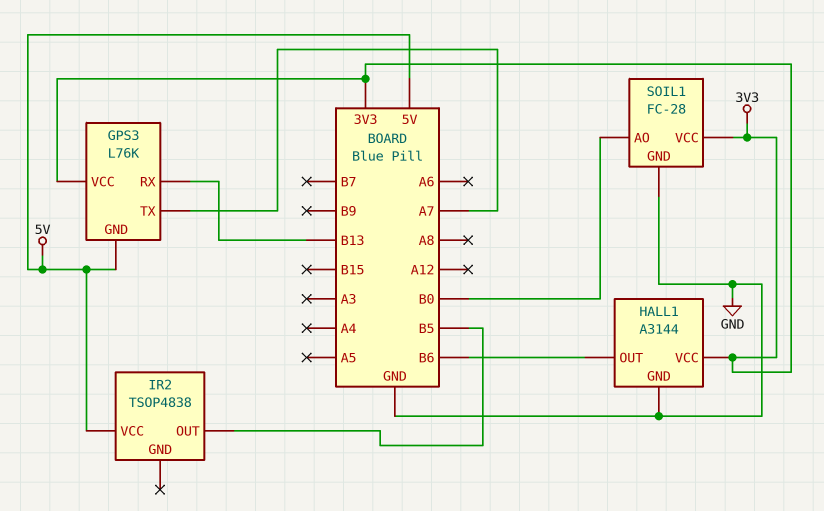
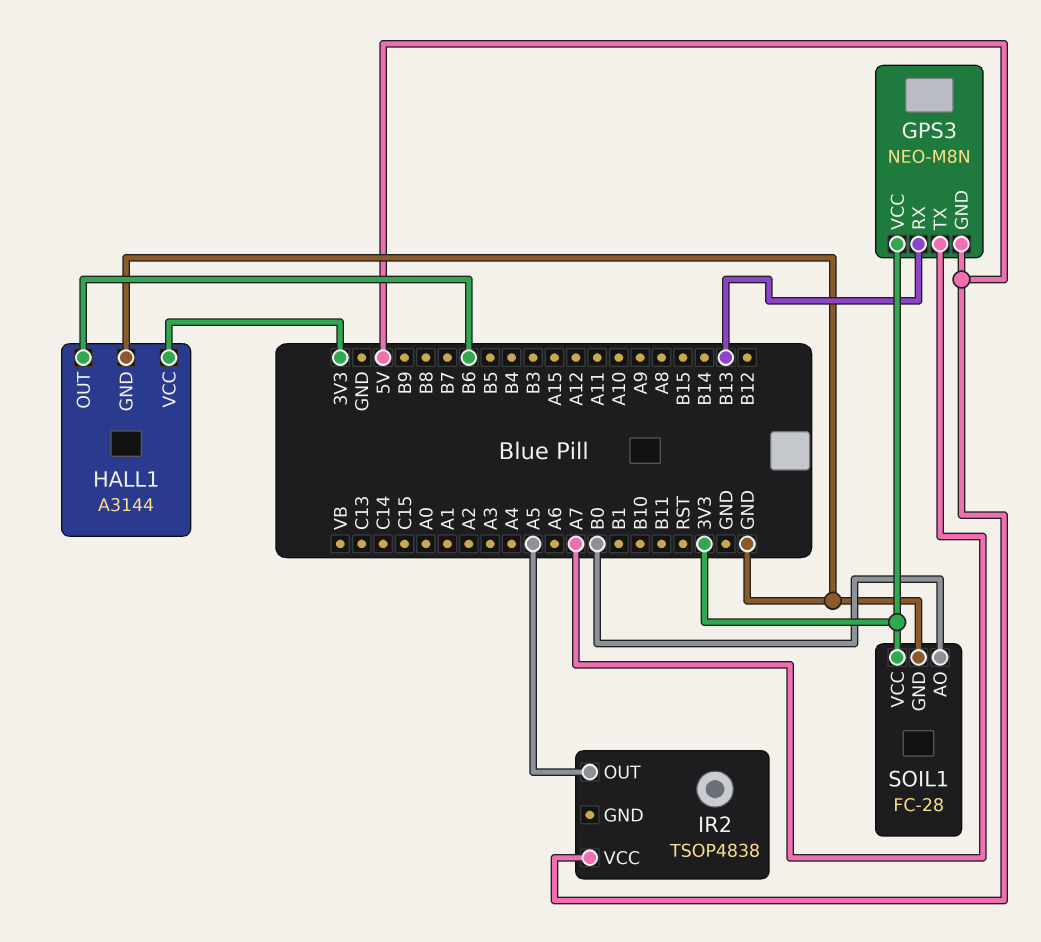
GPS3: L76K -> NEO-M8N
IR2 pin OUT: B5 -> A5

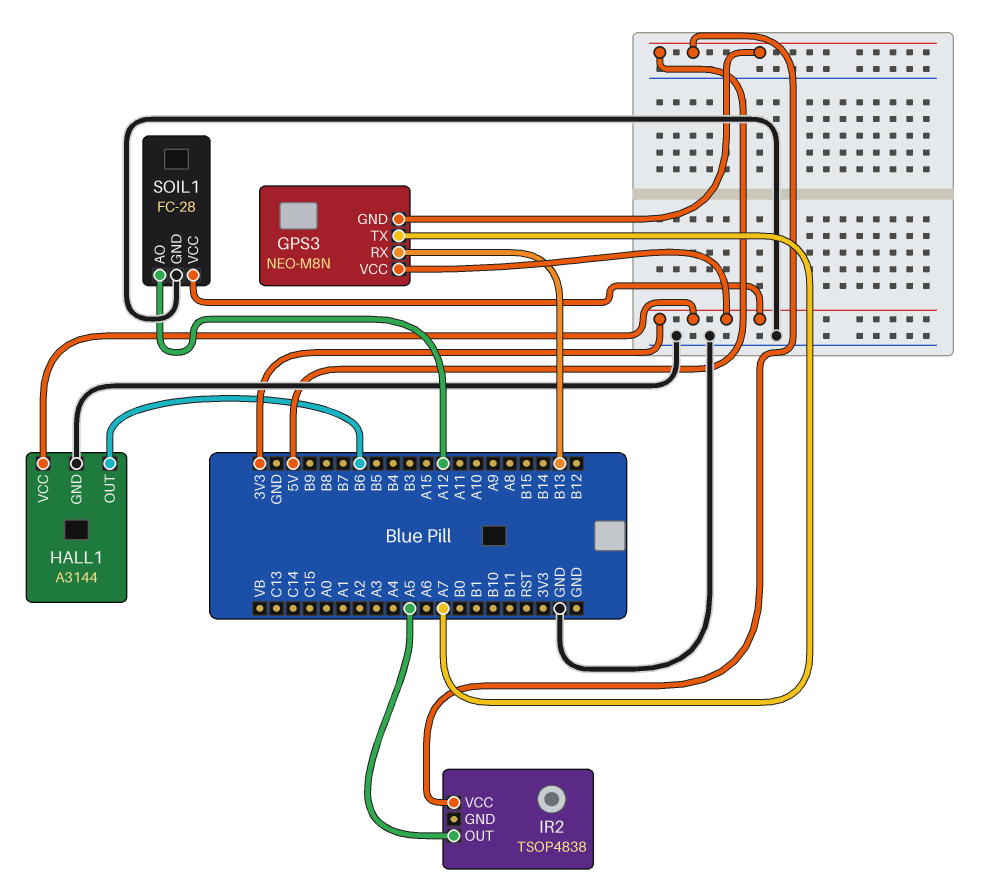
SOIL1 pin AO: B0 -> A12

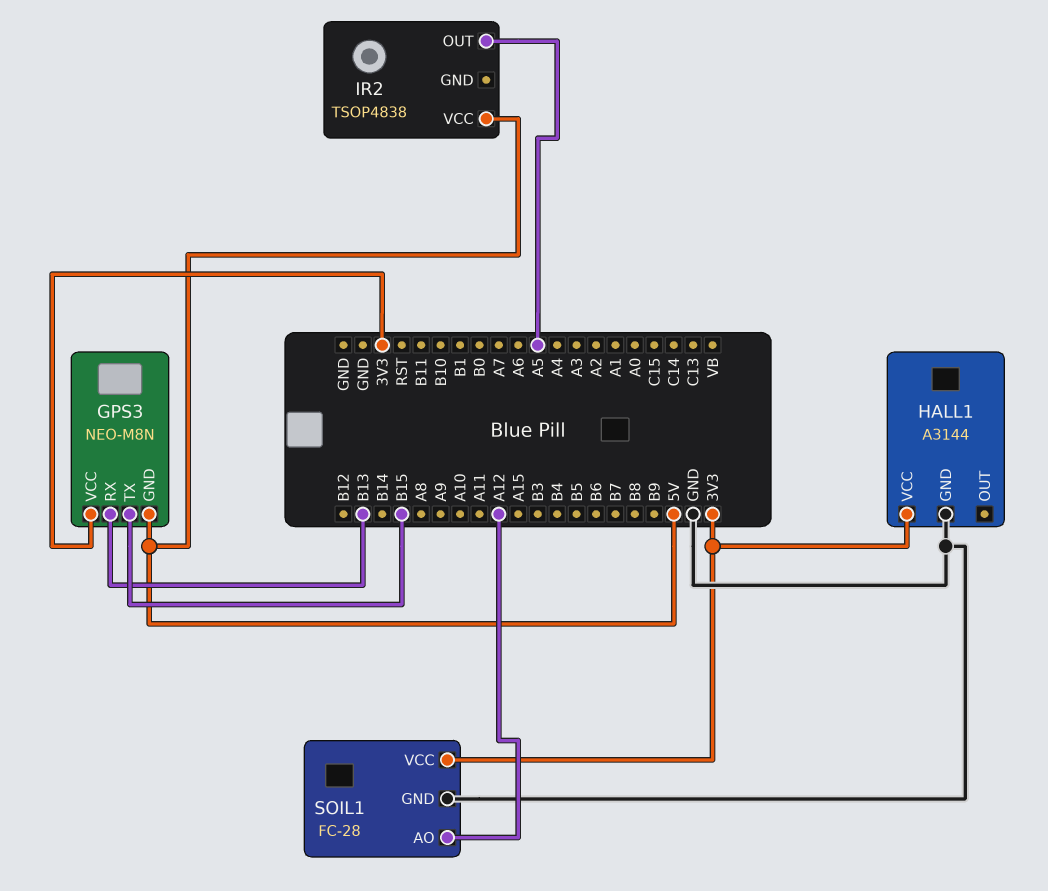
GPS3 pin TX: A7 -> B15
HALL1 pin OUT: B6 -> none

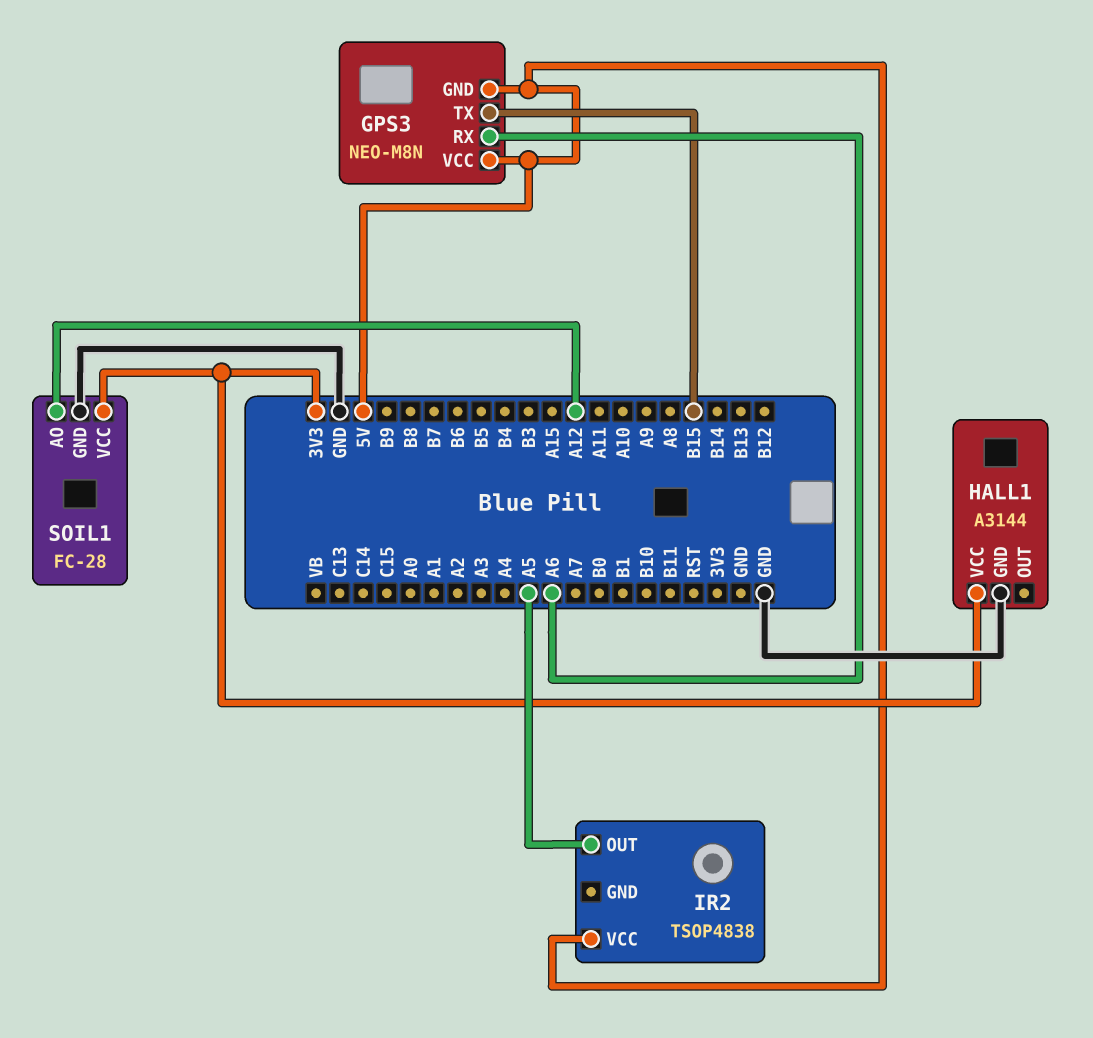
GPS3 pin RX: B13 -> A6
GPS3 pin VCC: 3V3 -> 5V

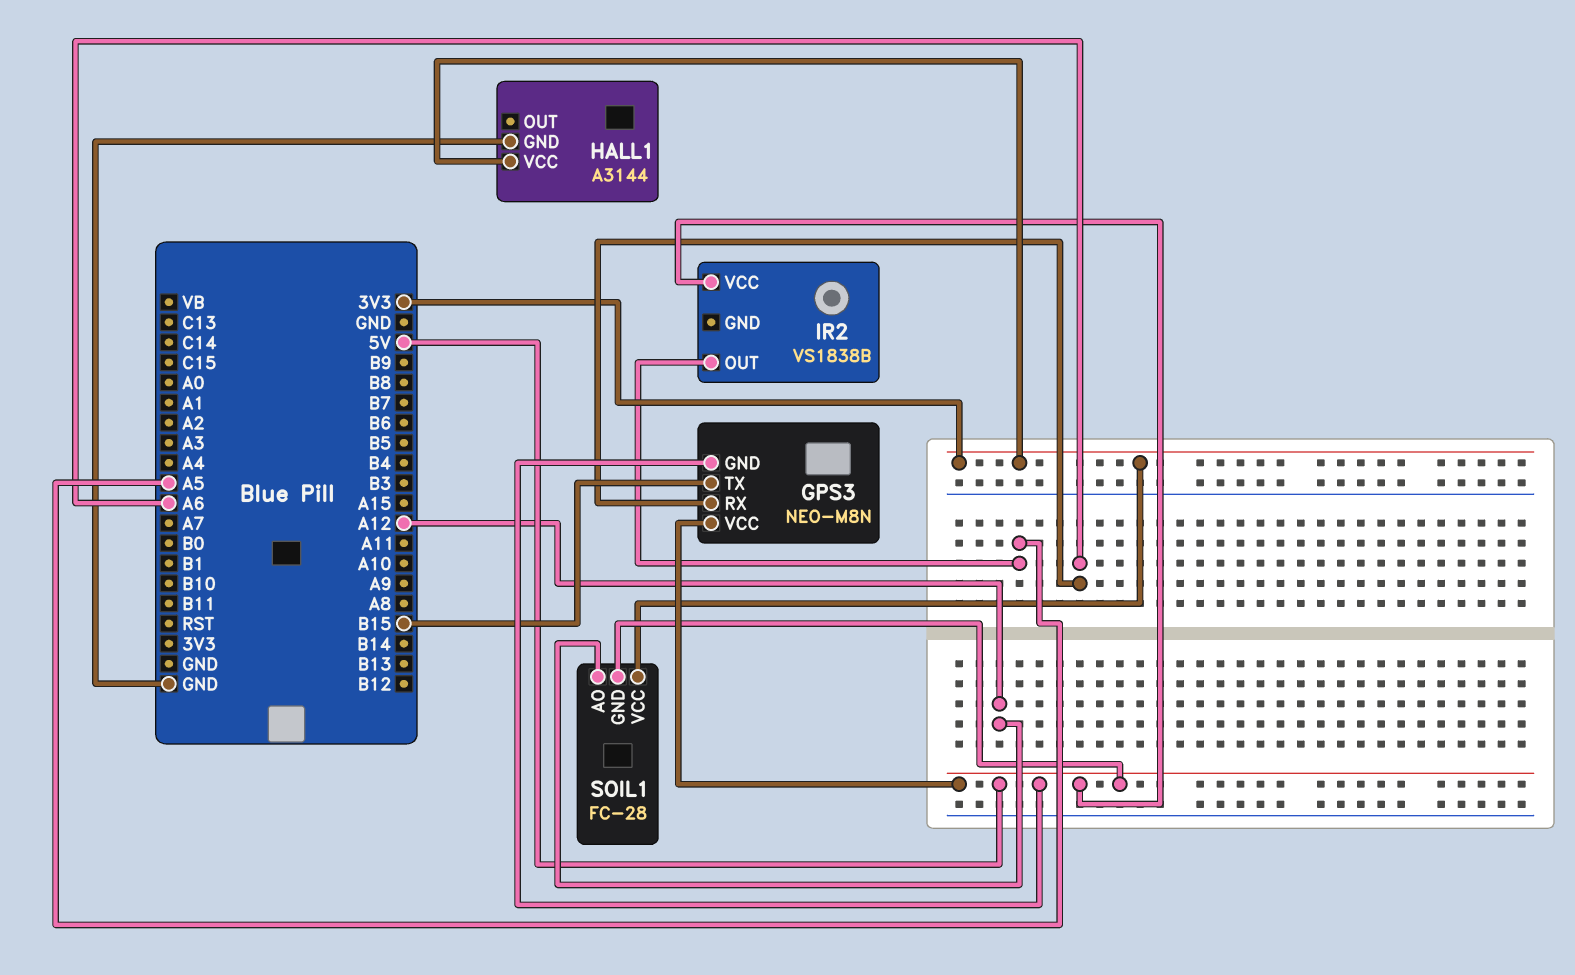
IR2: TSOP4838 -> VS1838B
SOIL1 pin GND: GND -> 5V

